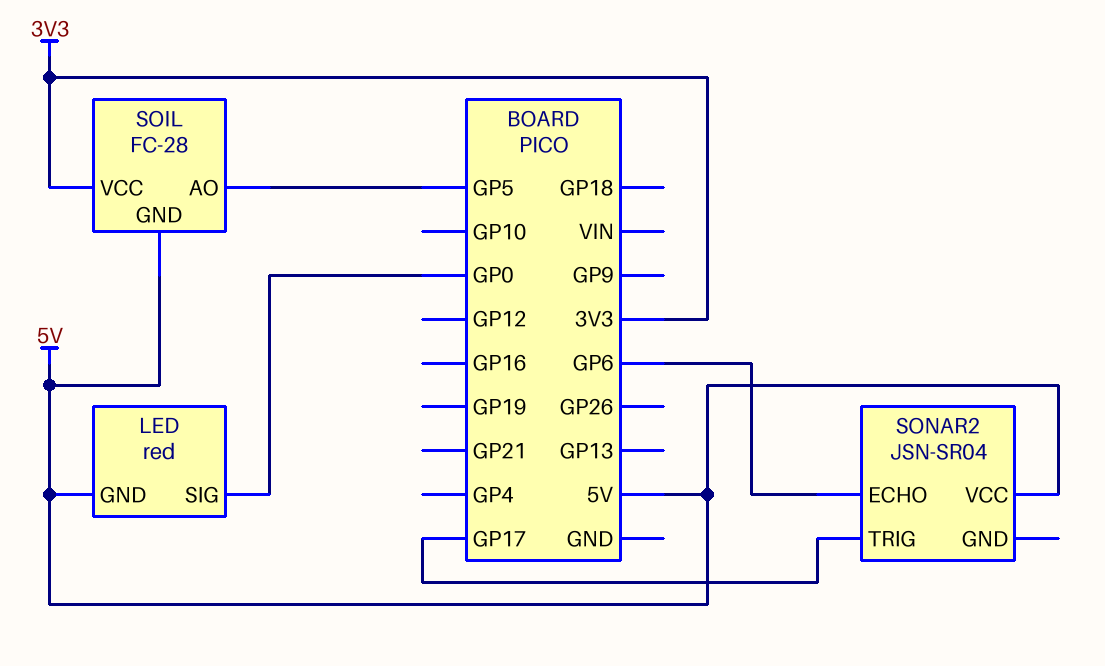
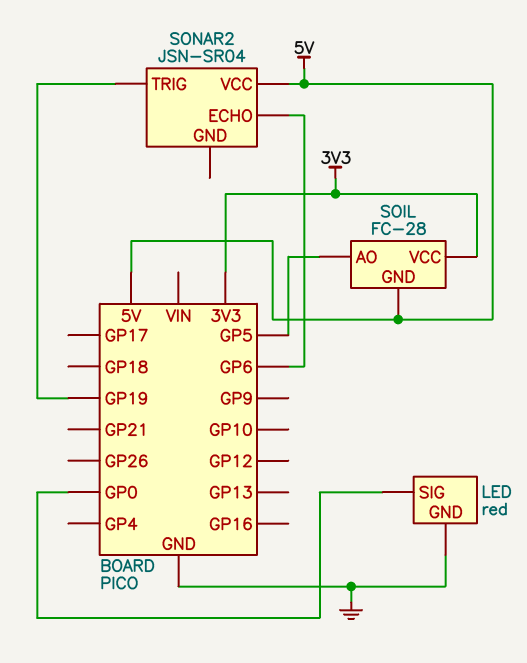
LED pin GND: 5V -> GND
SONAR2 pin TRIG: GP17 -> GP19

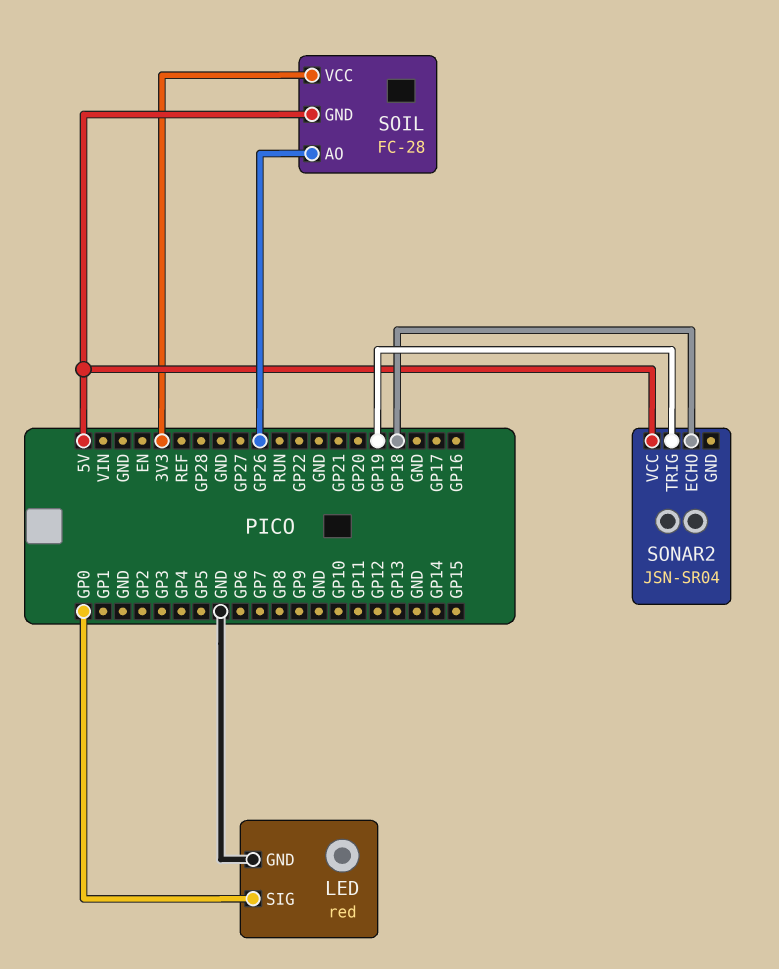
SOIL pin AO: GP5 -> GP26
SONAR2 pin ECHO: GP6 -> GP18

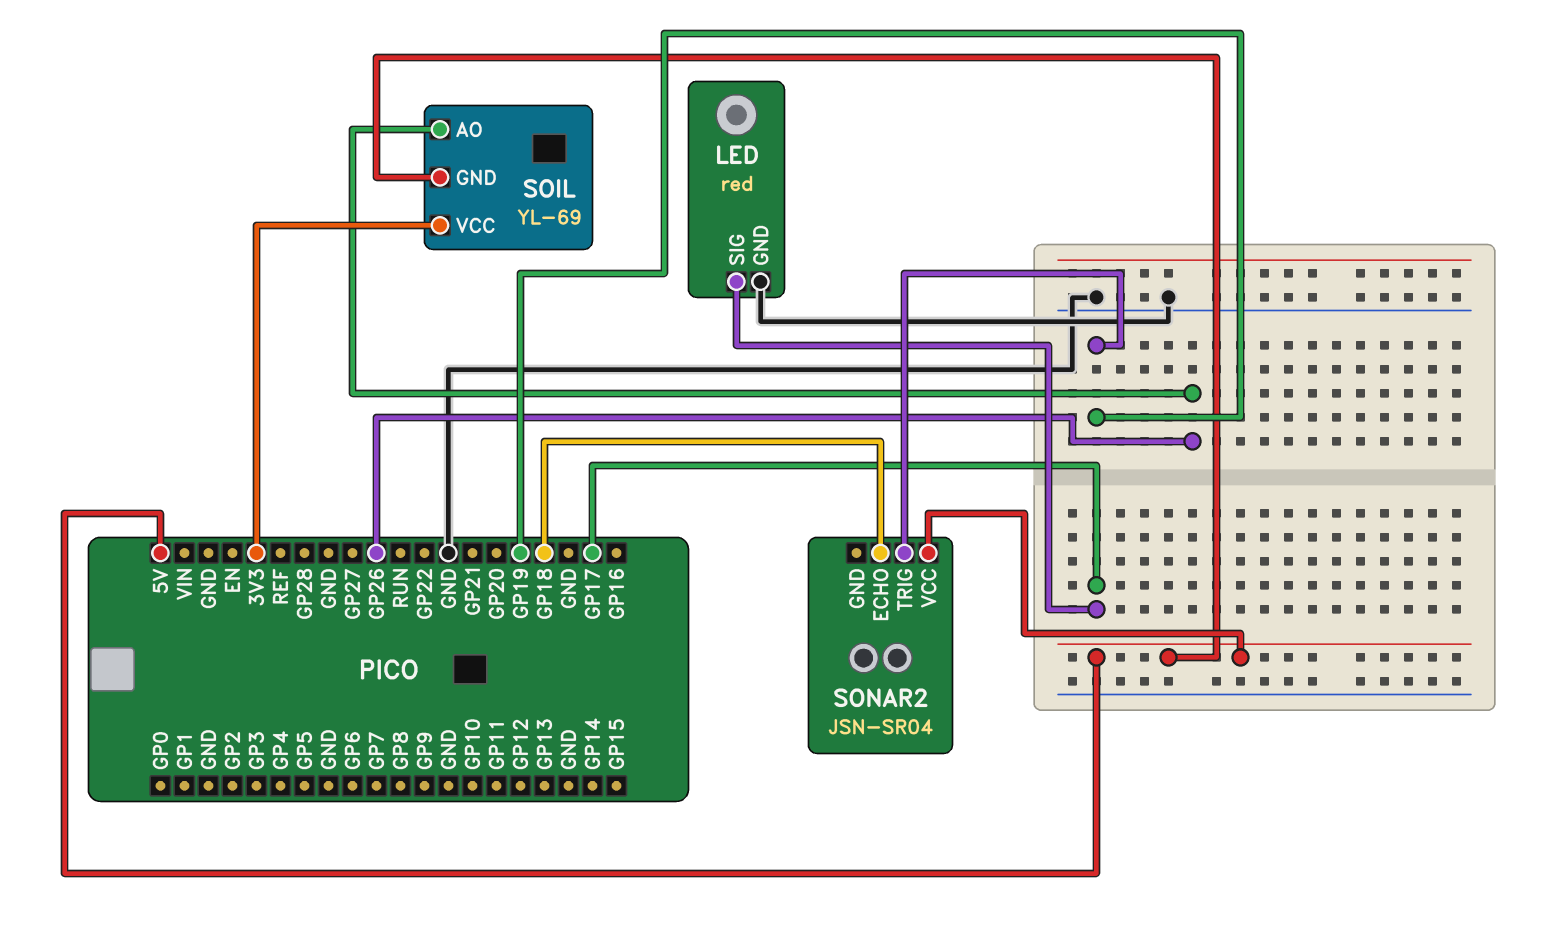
LED pin SIG: GP0 -> GP17
SOIL: FC-28 -> YL-69

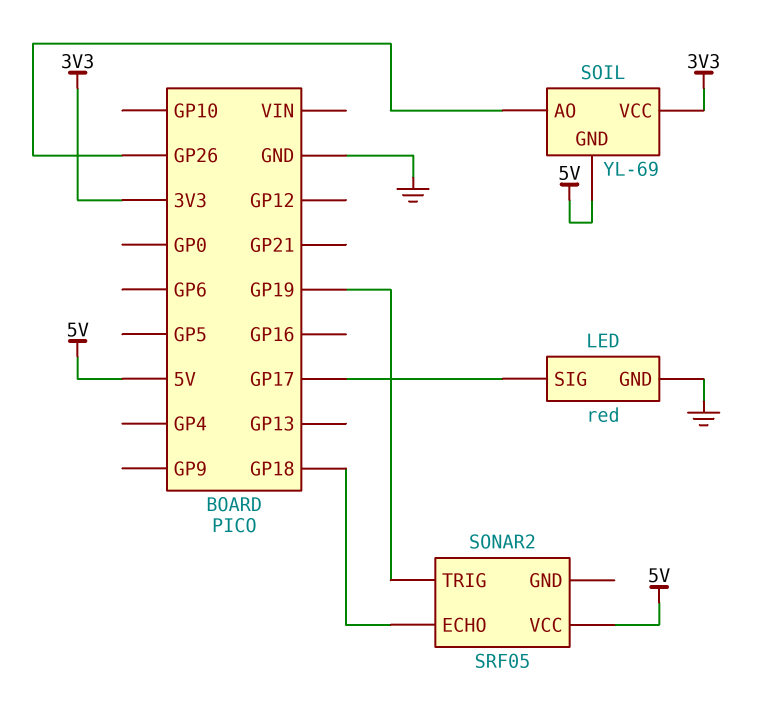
SONAR2: JSN-SR04 -> SRF05

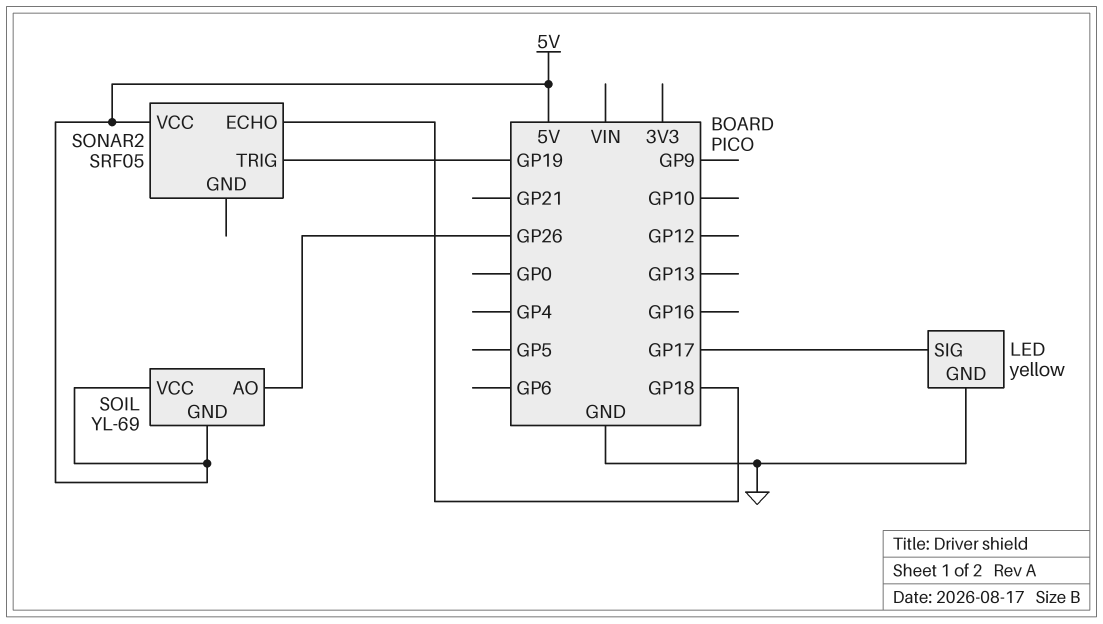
LED: red -> yellow
SOIL pin VCC: 3V3 -> 5V

